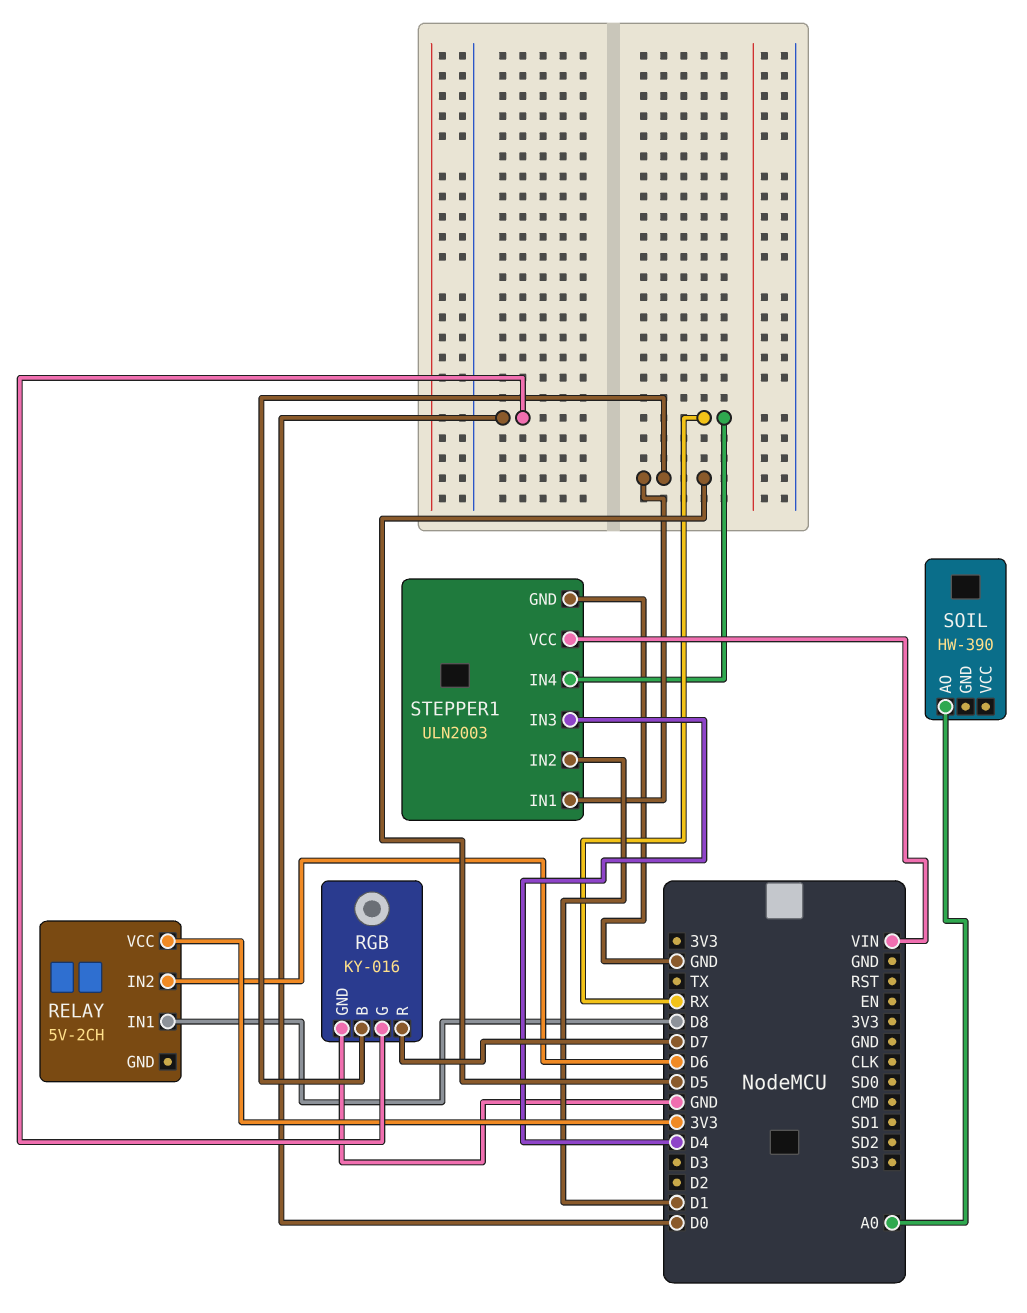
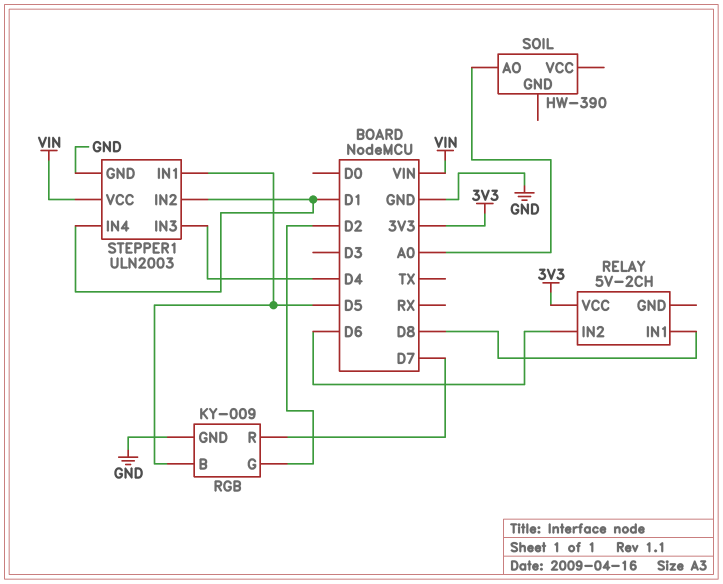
RGB: KY-016 -> KY-009
RGB pin G: D0 -> D2
STEPPER1 pin IN4: RX -> D1

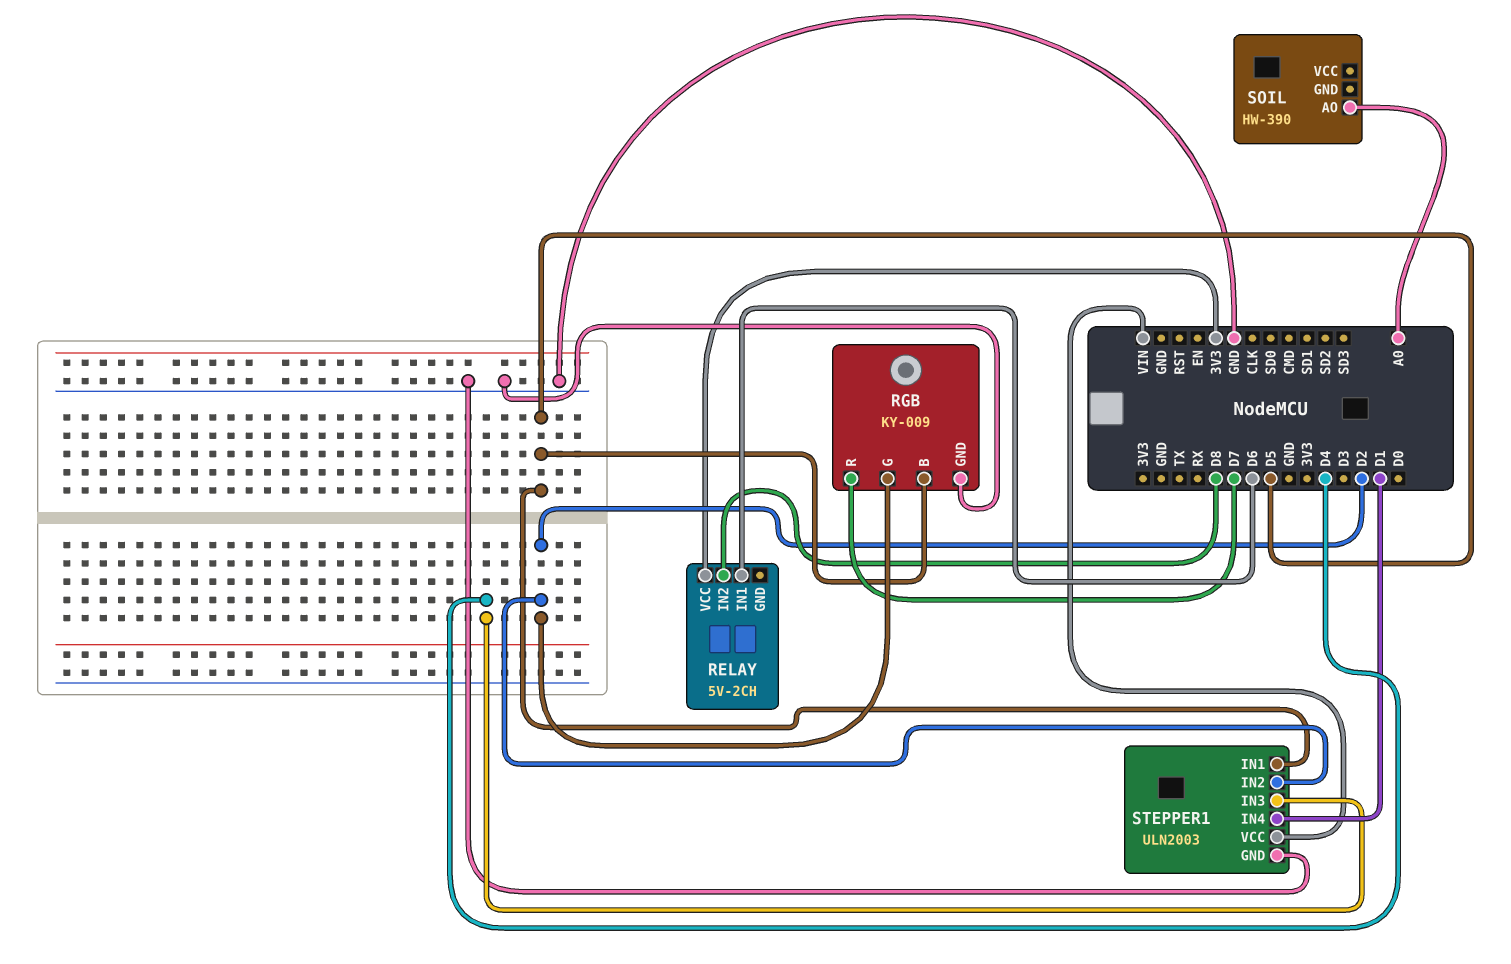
RELAY pin IN1: D8 -> D6
RELAY pin IN2: D6 -> D8
STEPPER1 pin IN2: D1 -> D2

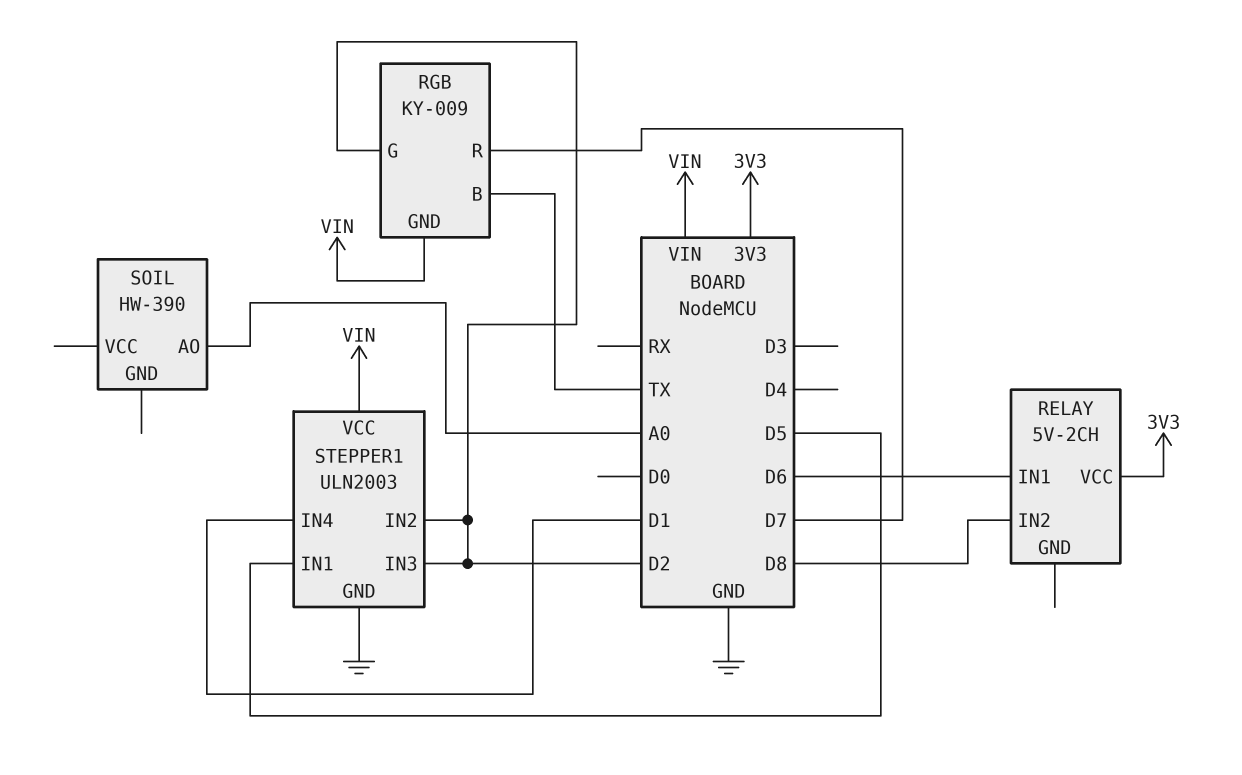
RGB pin B: D5 -> TX
RGB pin GND: GND -> VIN
STEPPER1 pin IN3: D4 -> D2

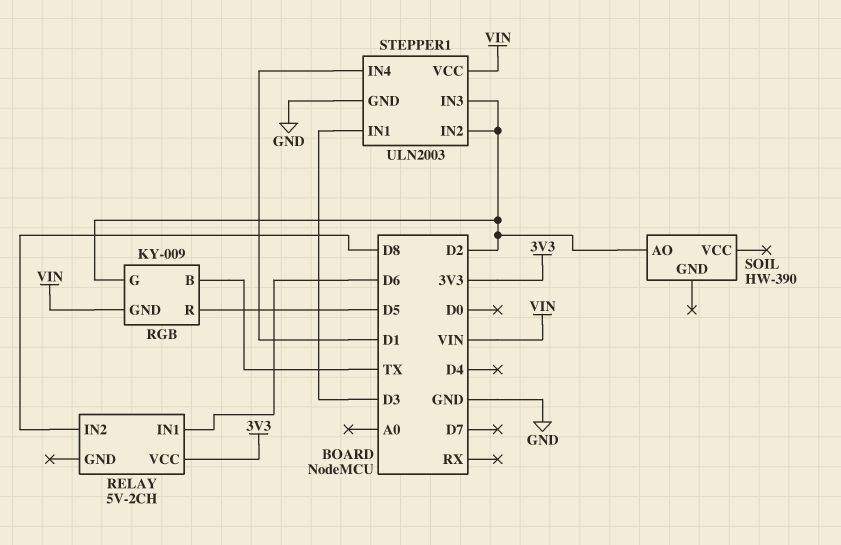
RGB pin R: D7 -> D5
SOIL pin AO: A0 -> D2
STEPPER1 pin IN1: D5 -> D3

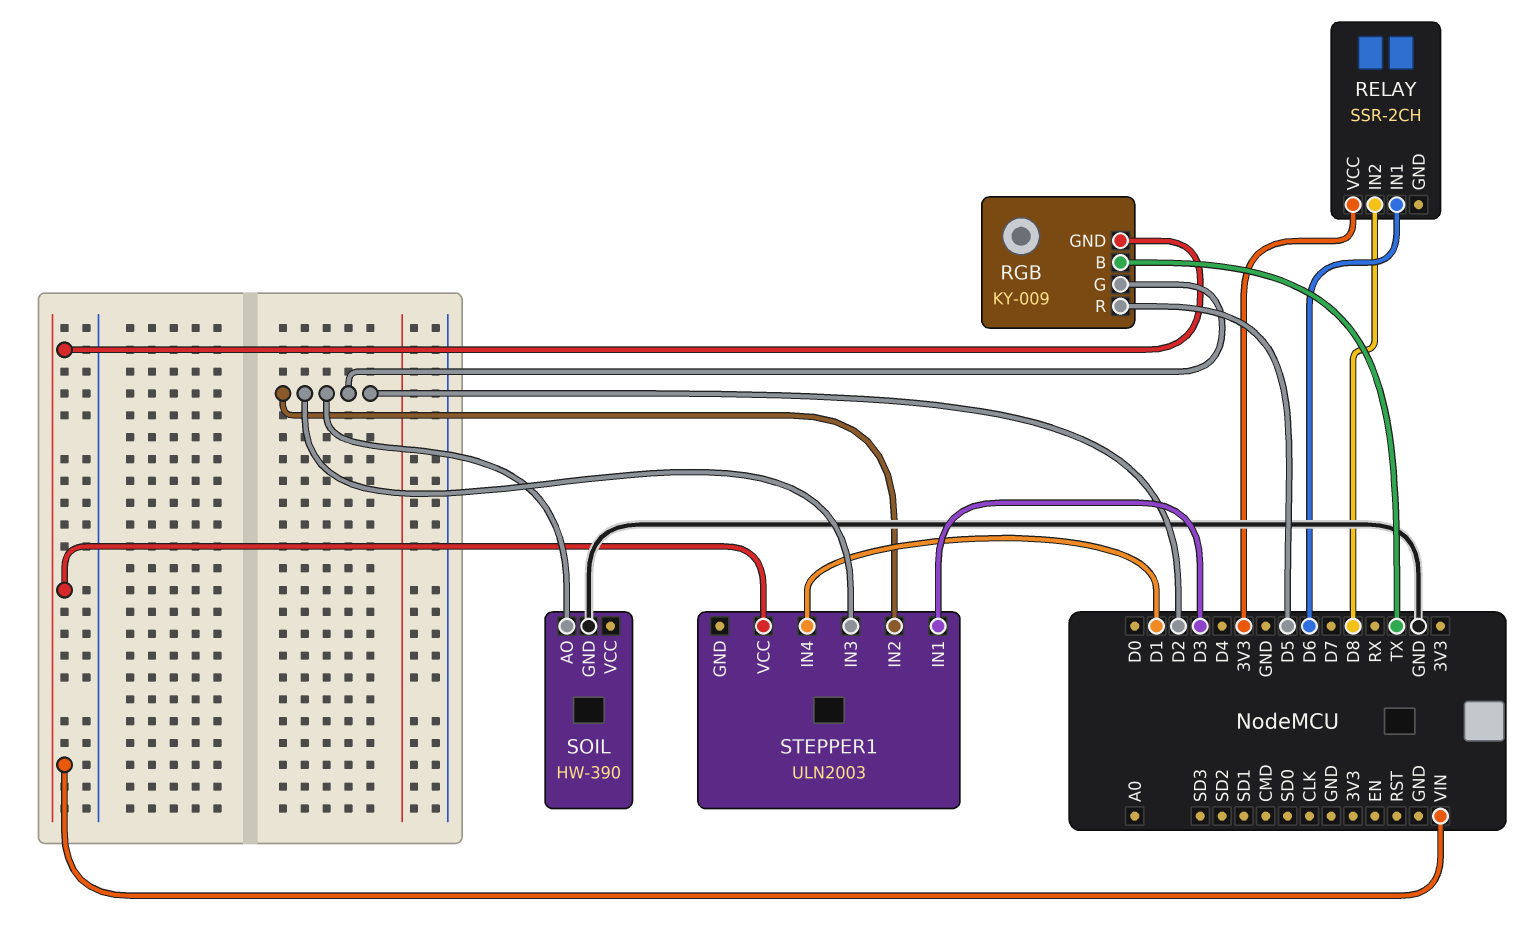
RELAY: 5V-2CH -> SSR-2CH
SOIL pin GND: none -> GND
STEPPER1 pin GND: GND -> none

